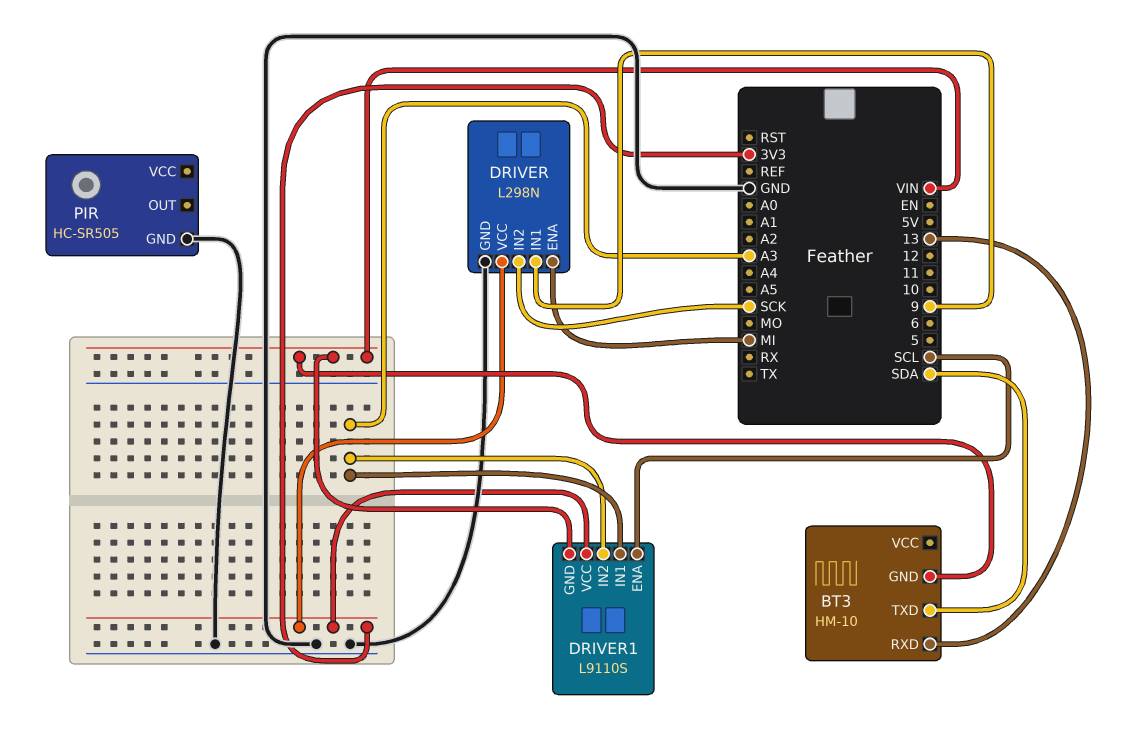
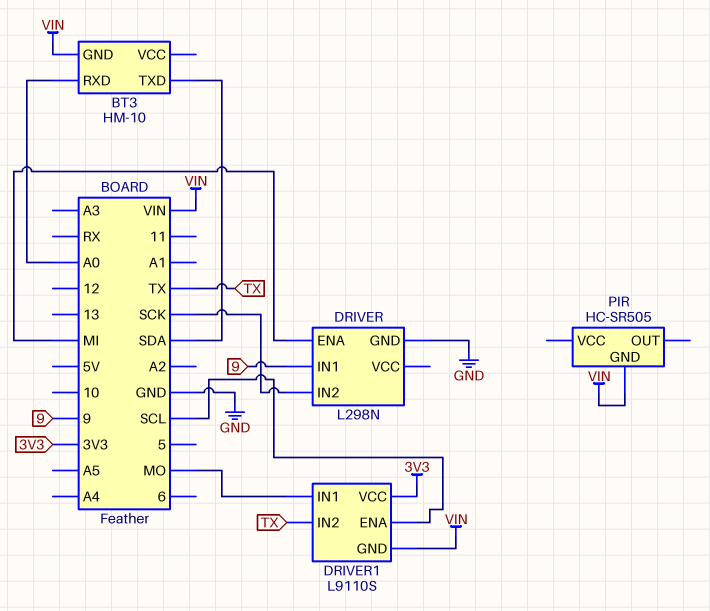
BT3 pin RXD: 13 -> A0
DRIVER pin VCC: 3V3 -> none
DRIVER1 pin IN1: A3 -> MO
DRIVER1 pin IN2: A3 -> TX
PIR pin GND: GND -> VIN

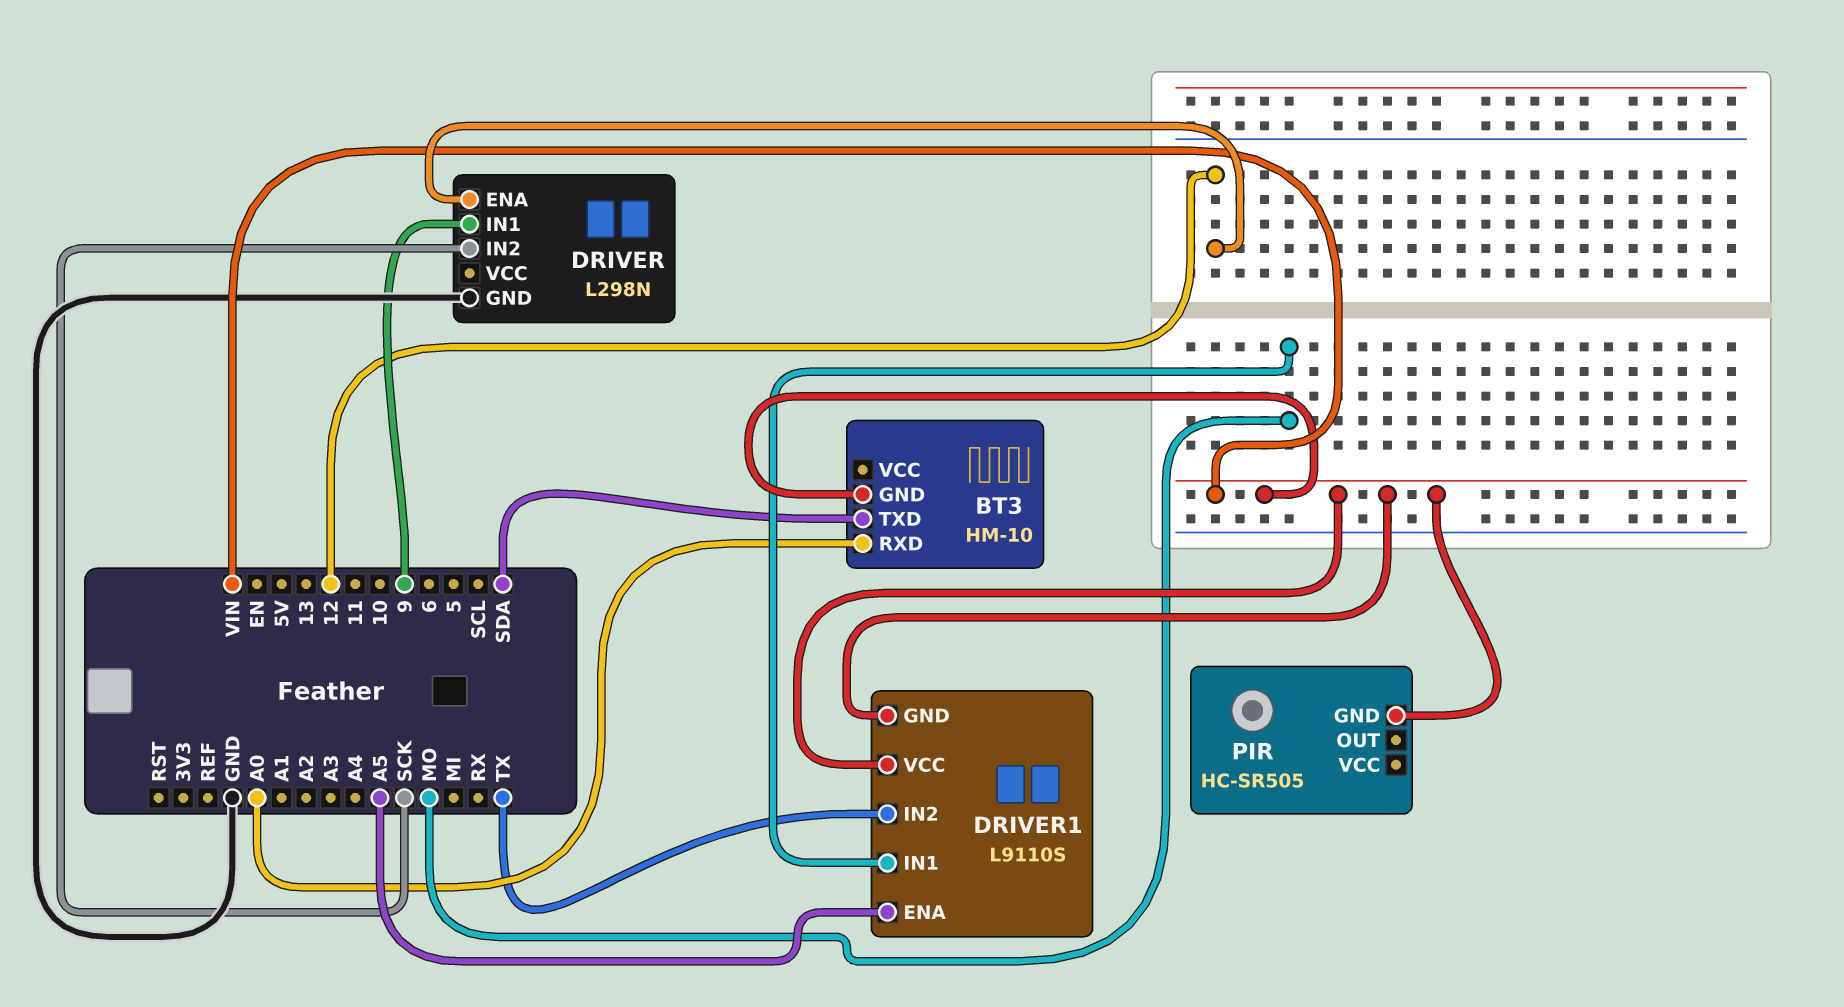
DRIVER pin ENA: MI -> 12
DRIVER1 pin ENA: SCL -> A5
DRIVER1 pin VCC: 3V3 -> VIN

